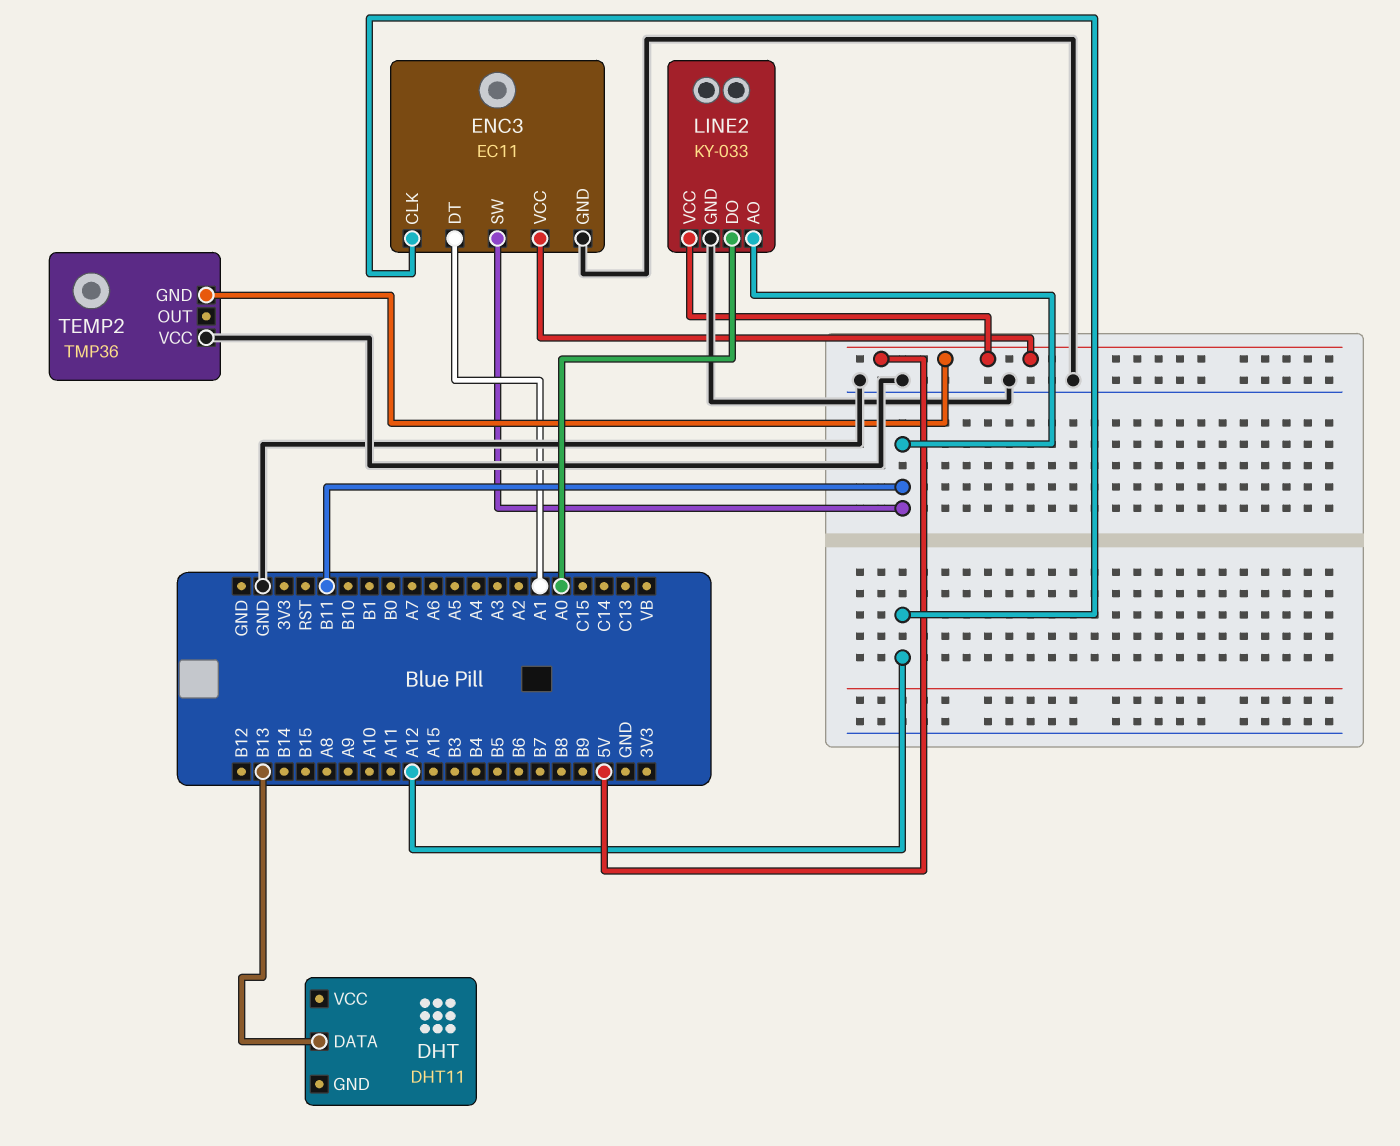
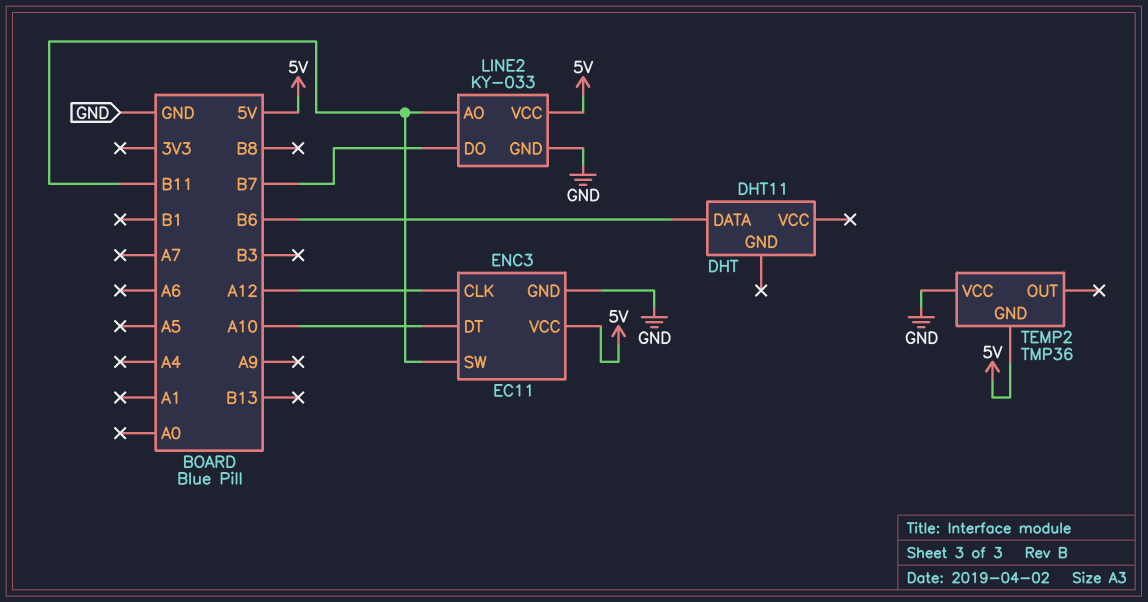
DHT pin DATA: B13 -> B6
ENC3 pin DT: A1 -> A10
LINE2 pin DO: A0 -> B7

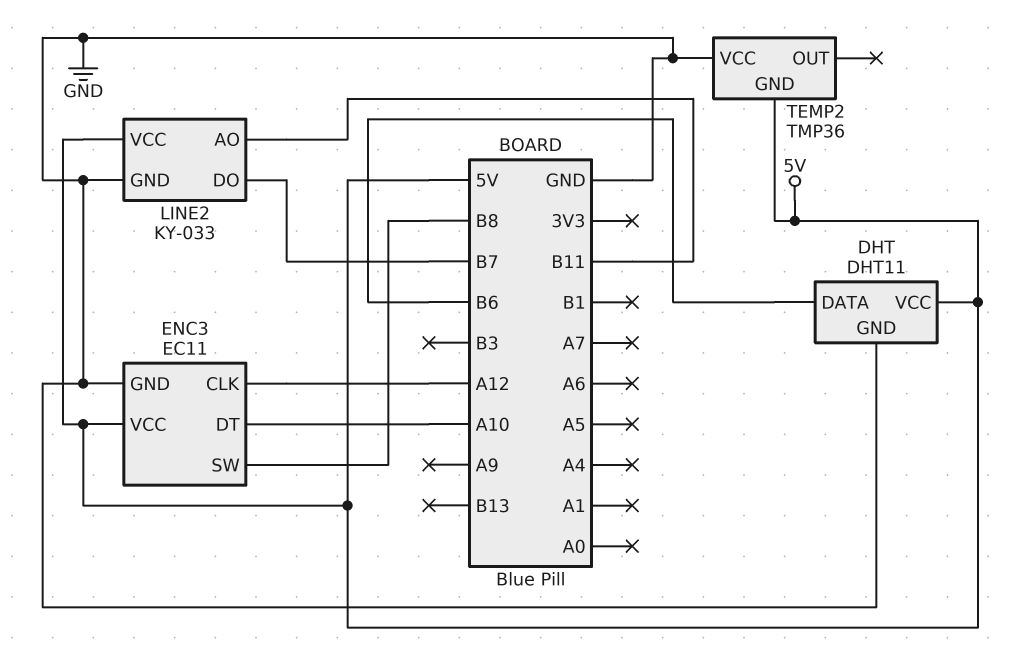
DHT pin GND: none -> GND
DHT pin VCC: none -> 5V
ENC3 pin SW: B11 -> B8

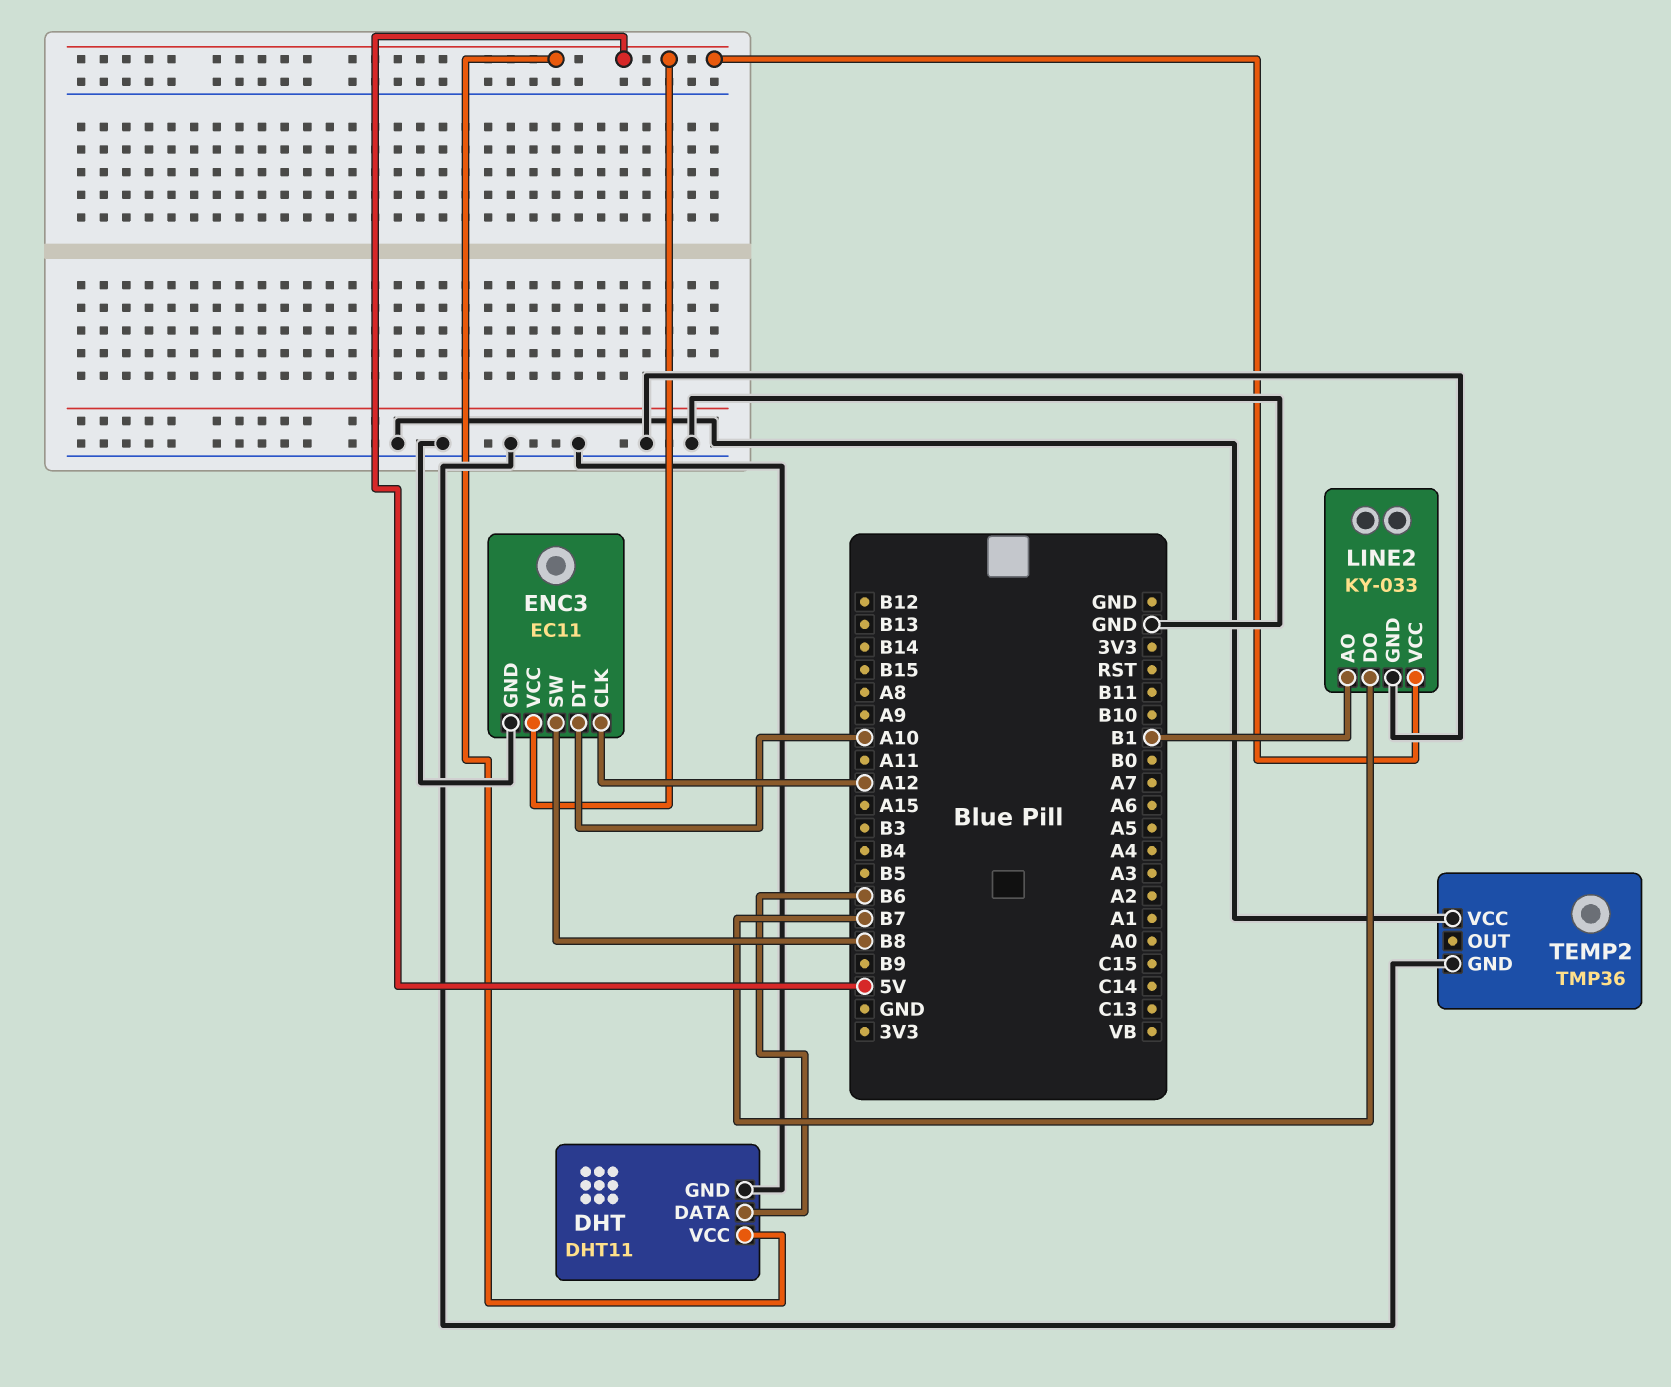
LINE2 pin AO: B11 -> B1
TEMP2 pin GND: 5V -> GND

